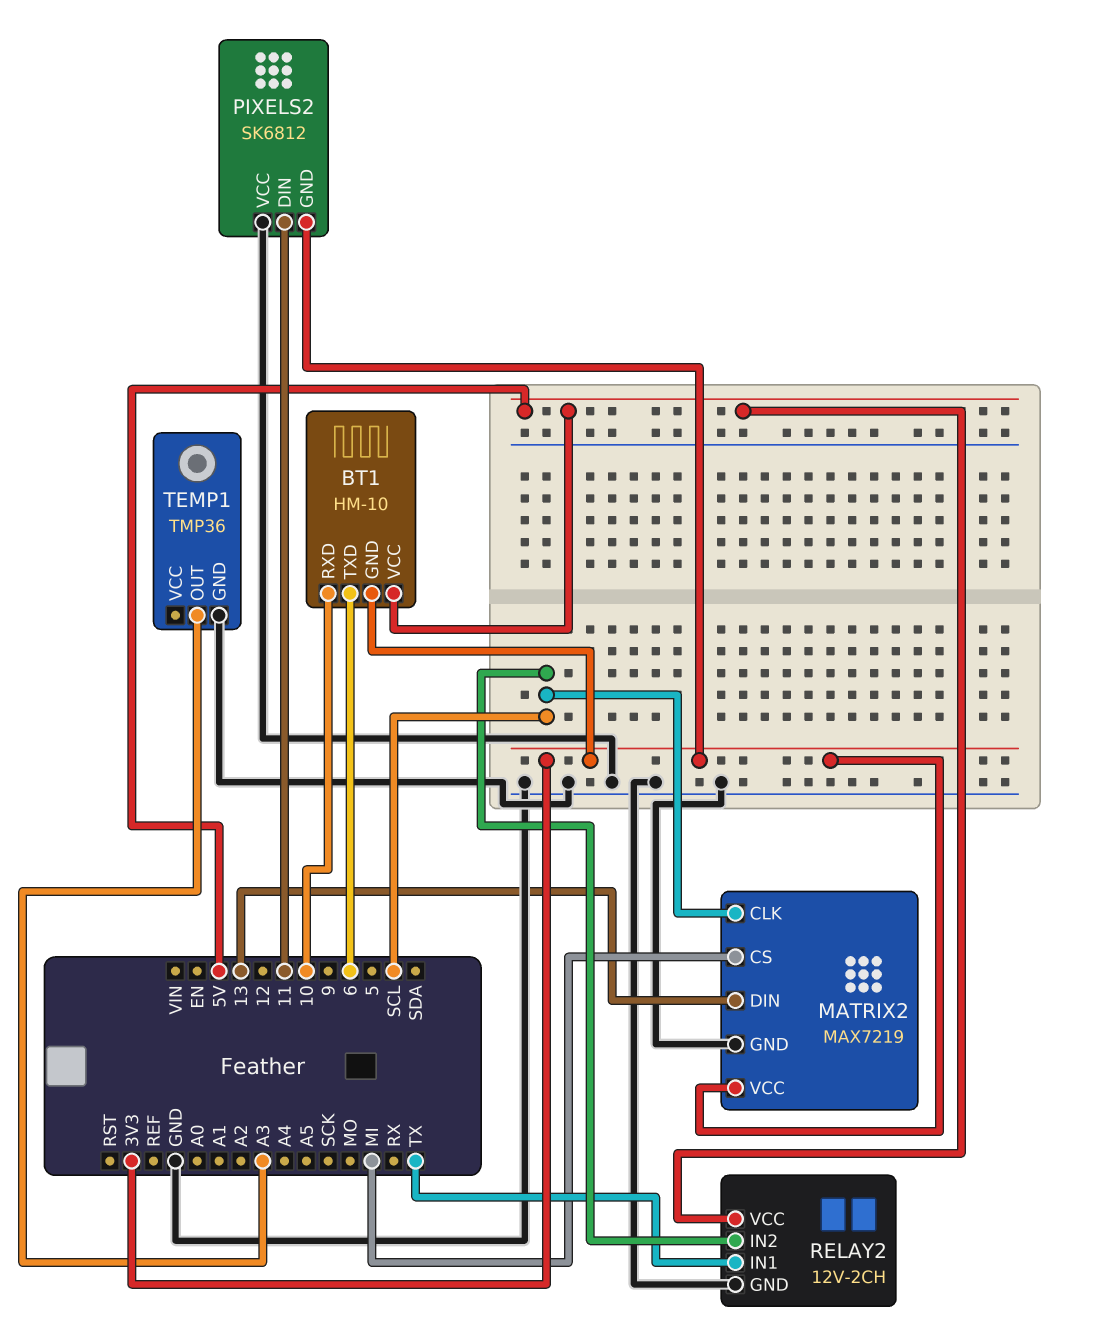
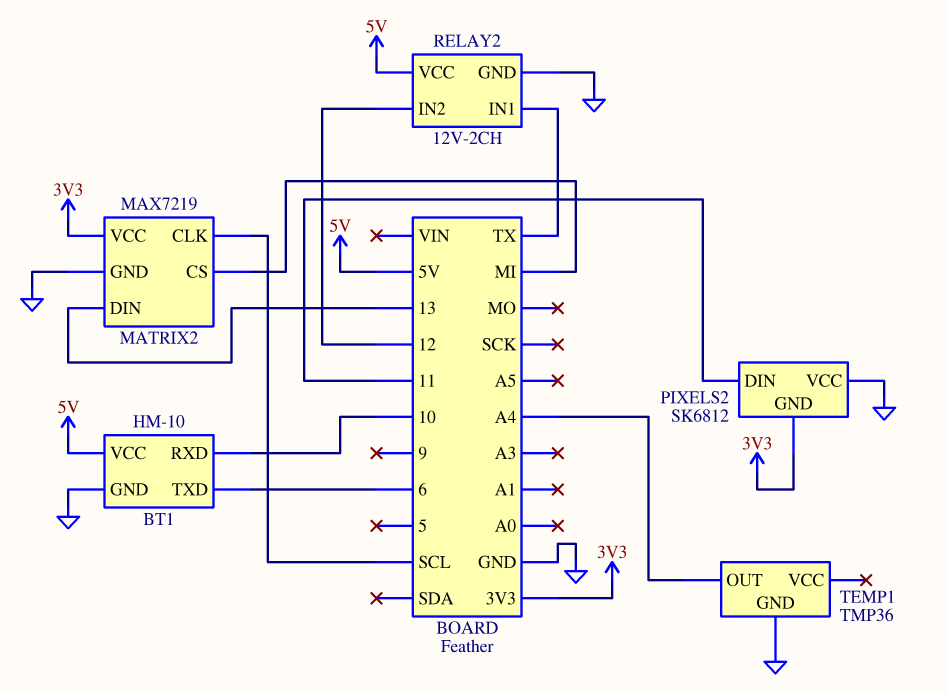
BT1 pin GND: 3V3 -> GND
RELAY2 pin IN2: SCL -> 12
TEMP1 pin OUT: A3 -> A4

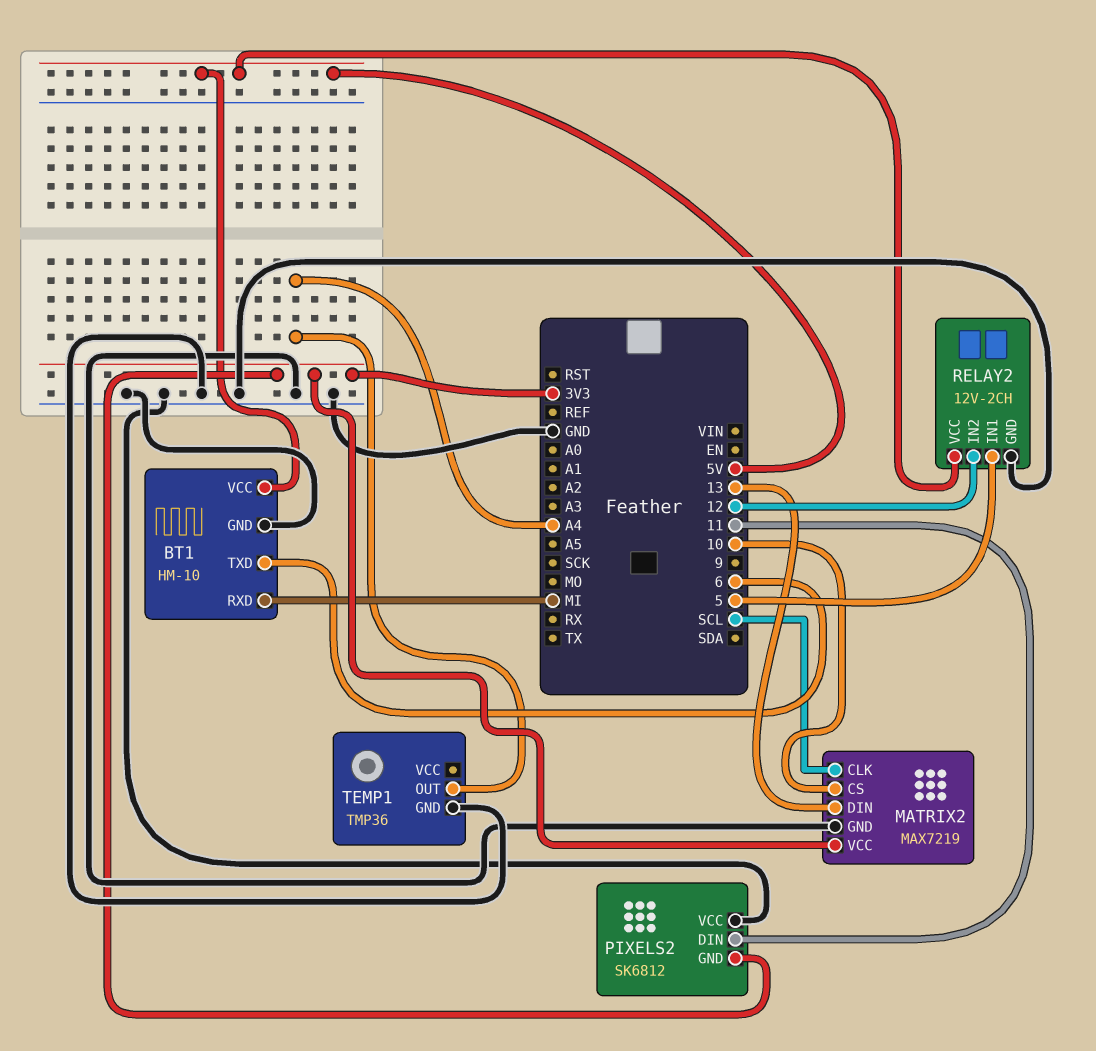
BT1 pin RXD: 10 -> MI
MATRIX2 pin CS: MI -> 10
RELAY2 pin IN1: TX -> 5

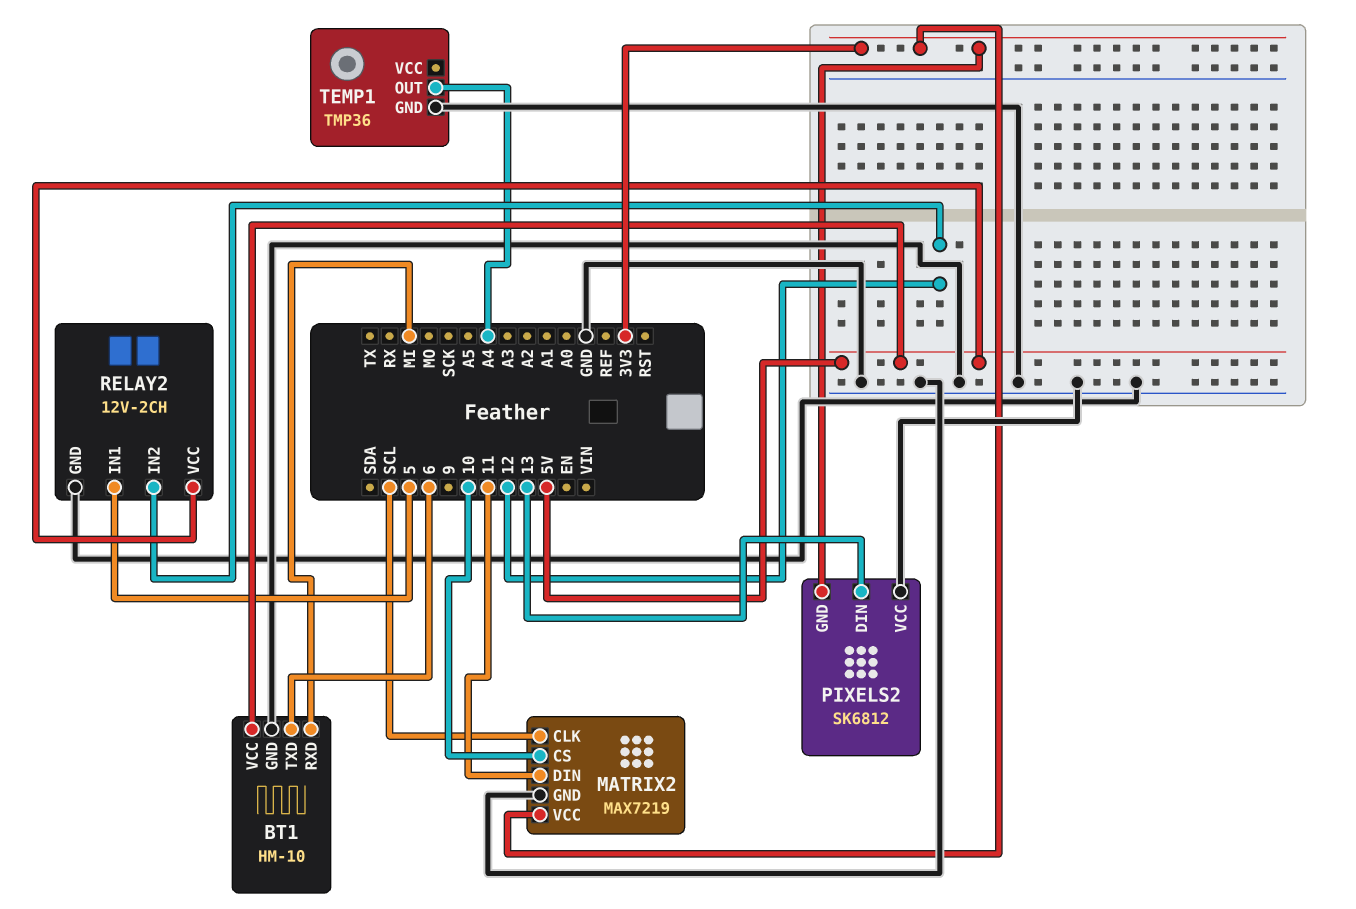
MATRIX2 pin DIN: 13 -> 11
PIXELS2 pin DIN: 11 -> 13

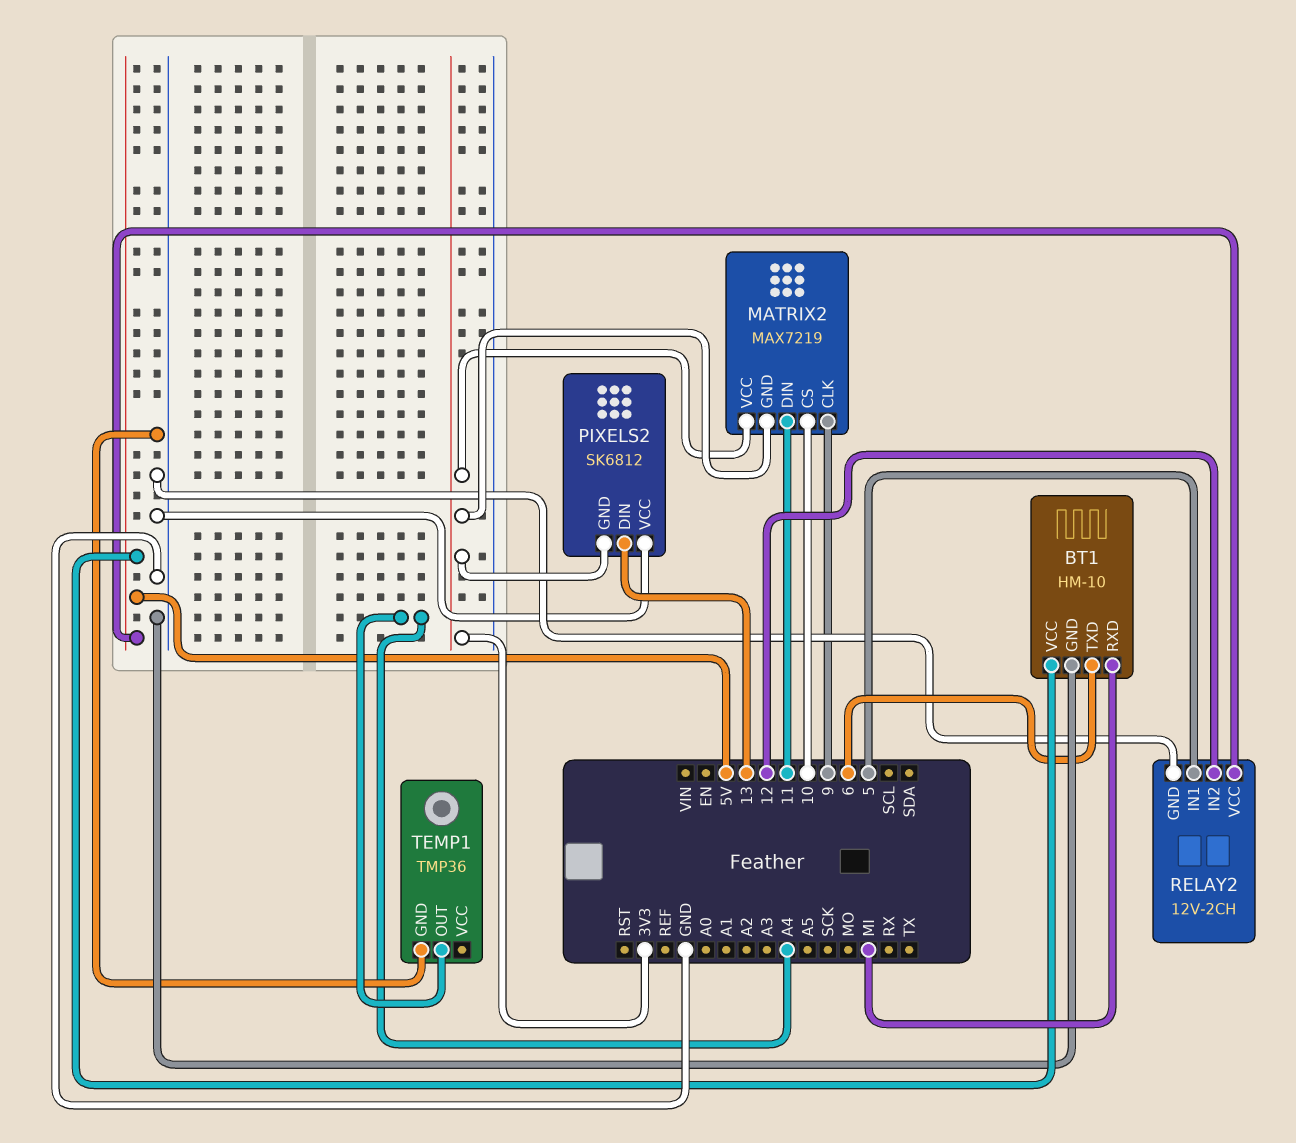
MATRIX2 pin CLK: SCL -> 9
MATRIX2 pin GND: GND -> 3V3

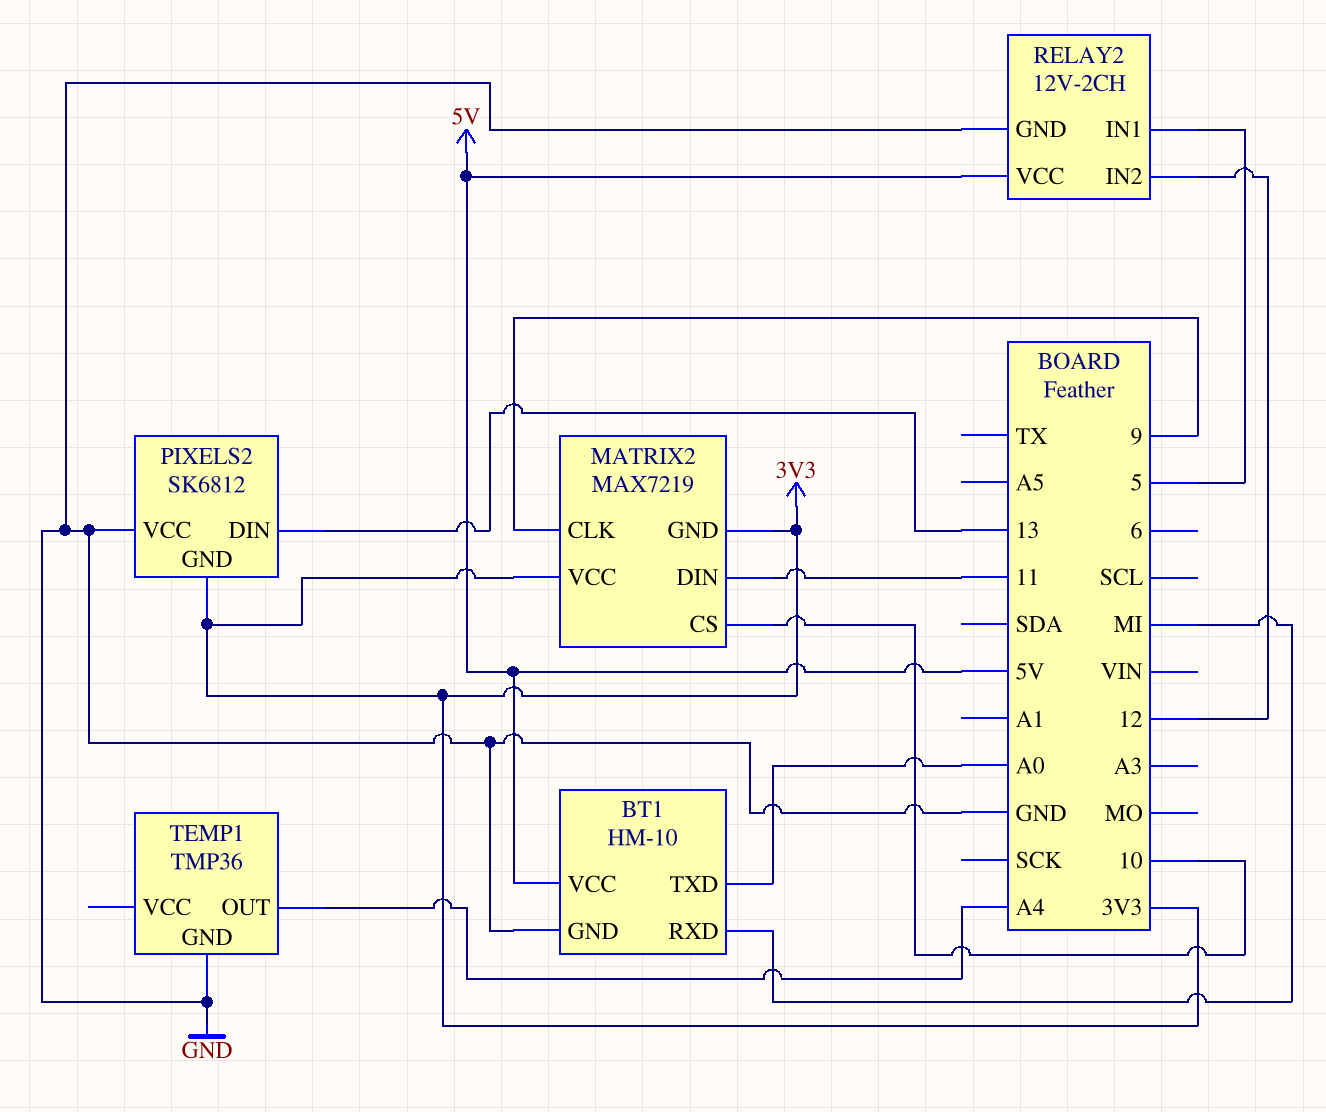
BT1 pin TXD: 6 -> A0

